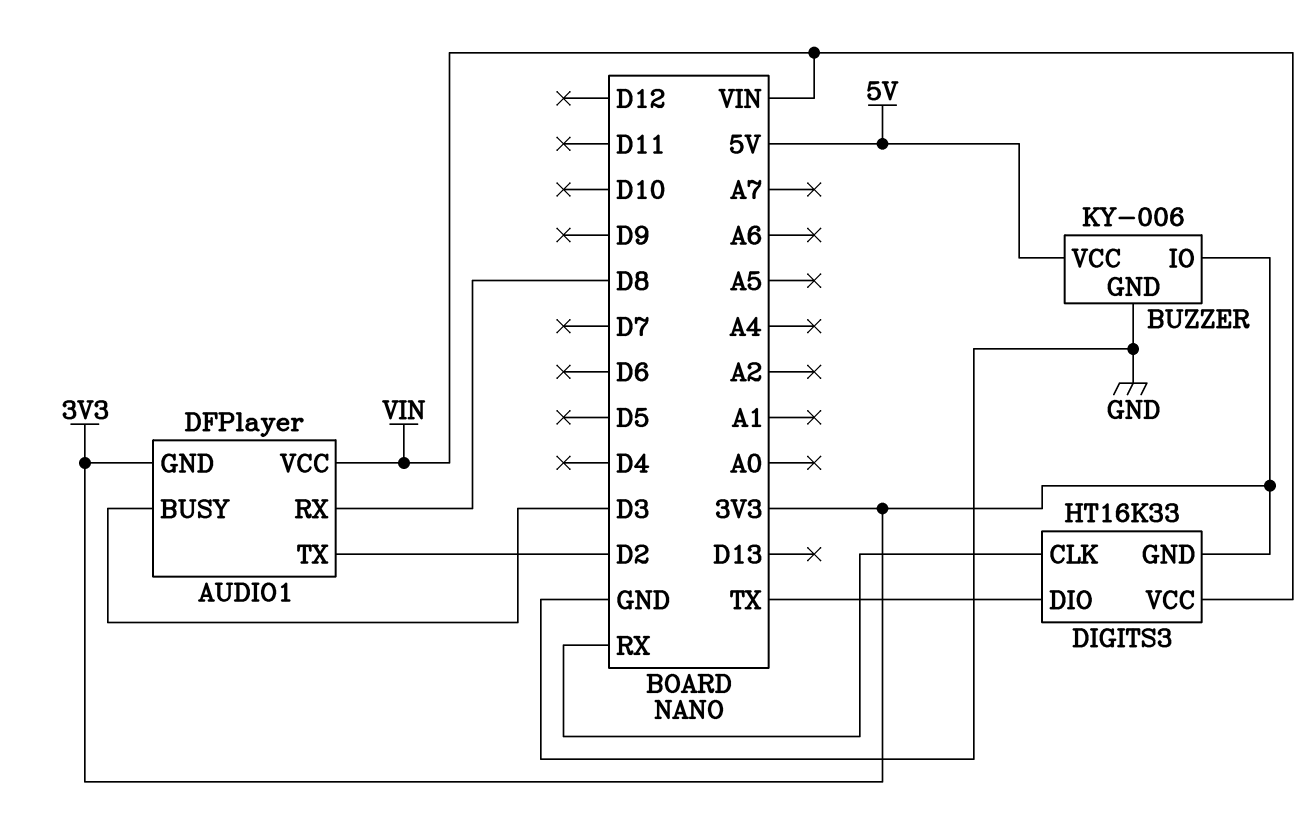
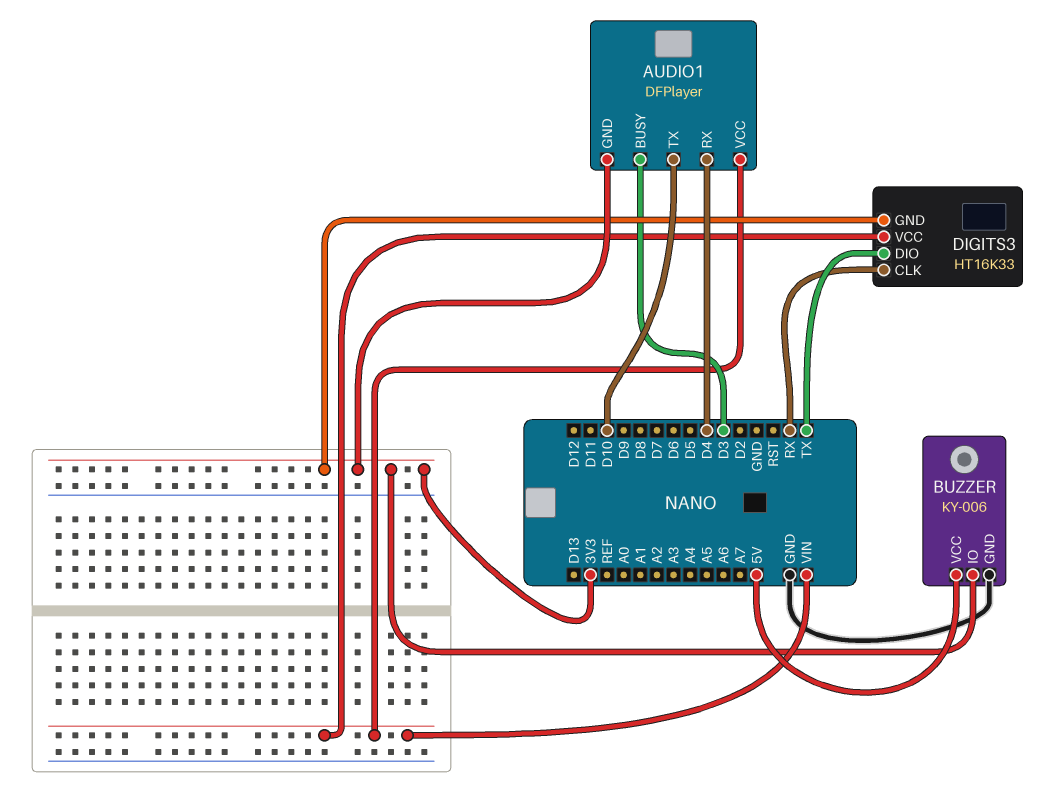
AUDIO1 pin RX: D8 -> D4
AUDIO1 pin TX: D2 -> D10

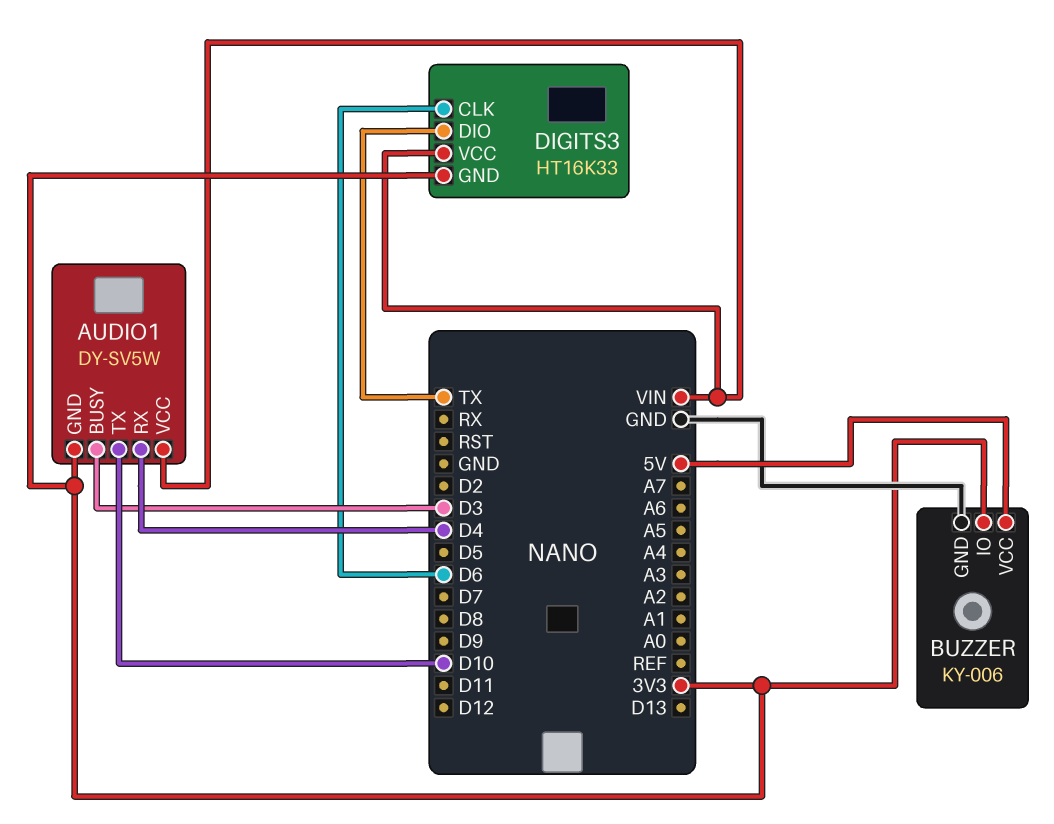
AUDIO1: DFPlayer -> DY-SV5W
DIGITS3 pin CLK: RX -> D6

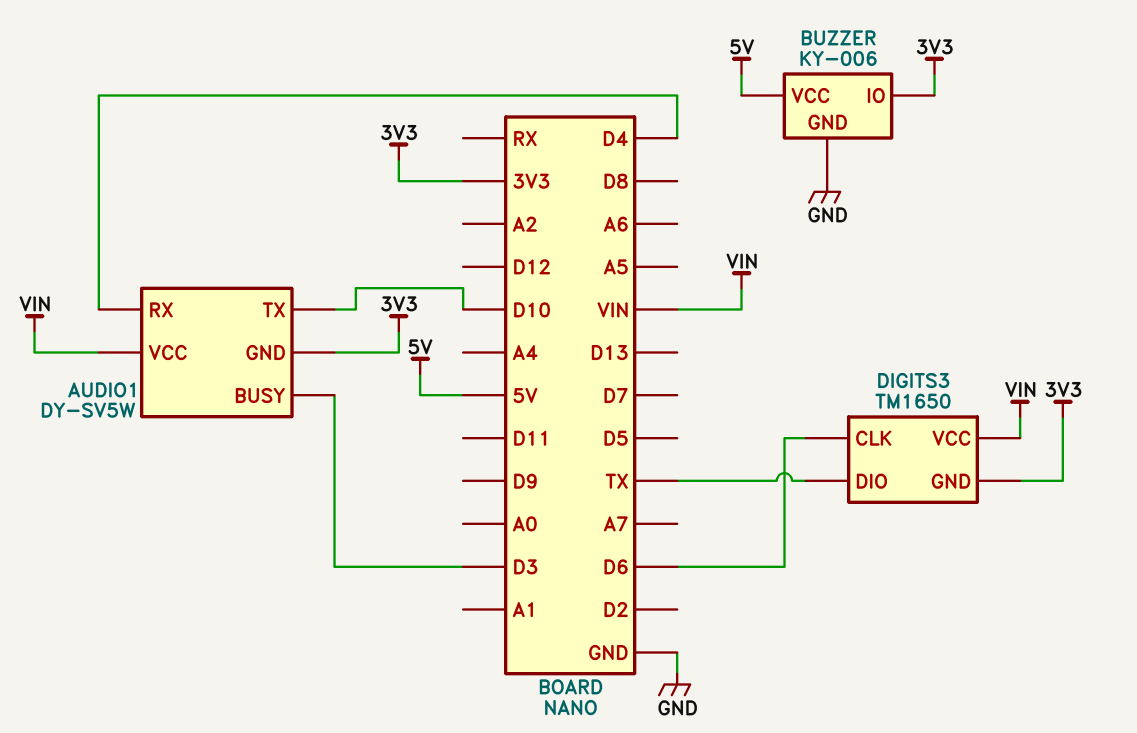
DIGITS3: HT16K33 -> TM1650

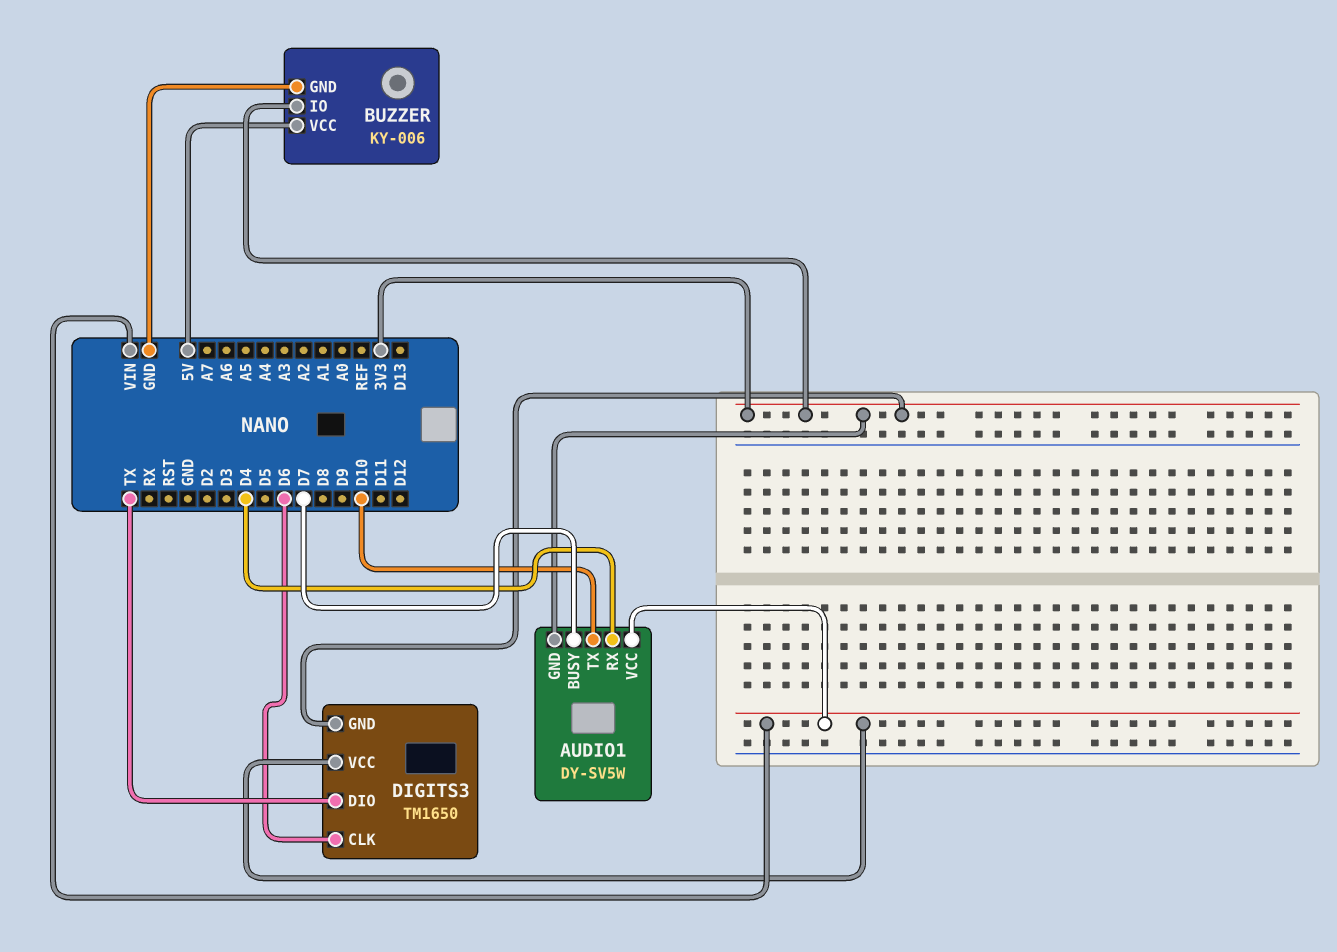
AUDIO1 pin BUSY: D3 -> D7

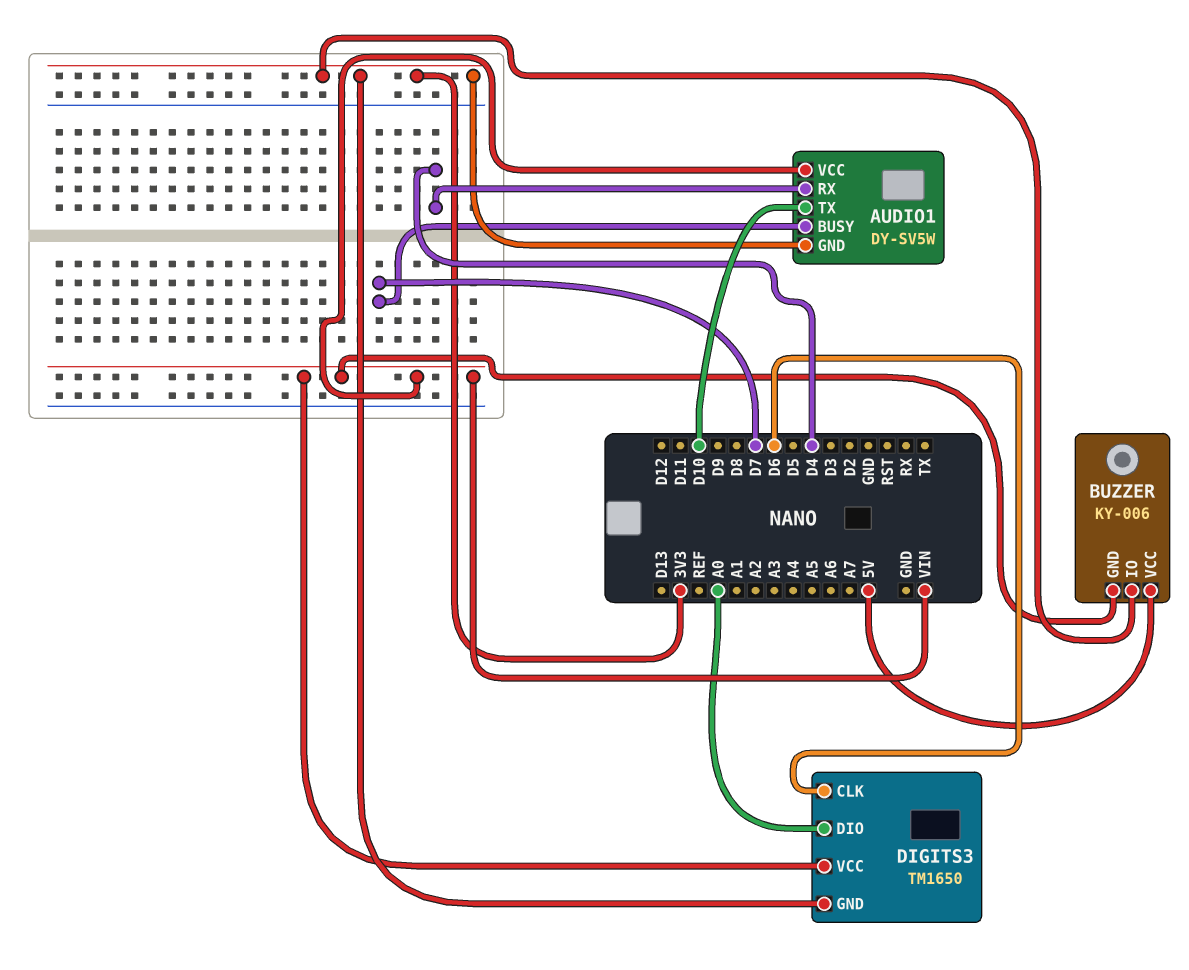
BUZZER pin GND: GND -> VIN
DIGITS3 pin DIO: TX -> A0

